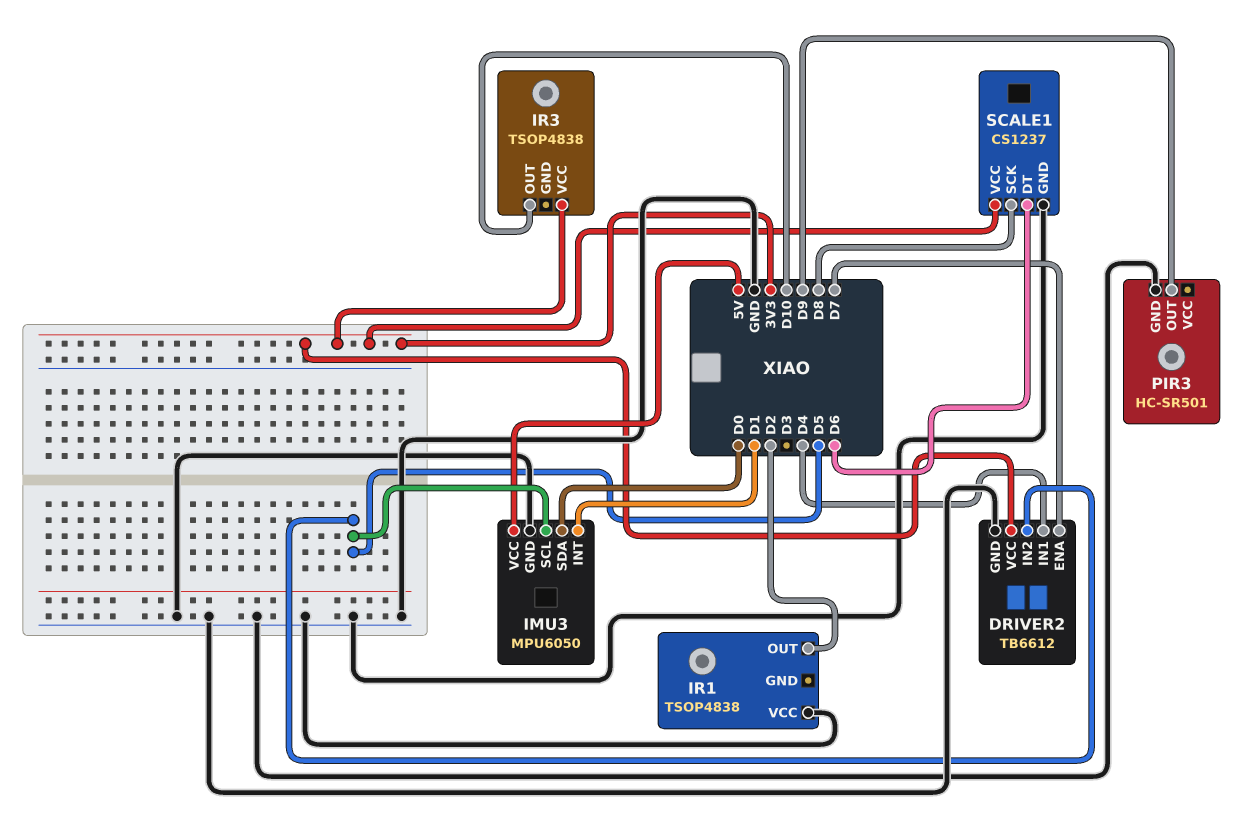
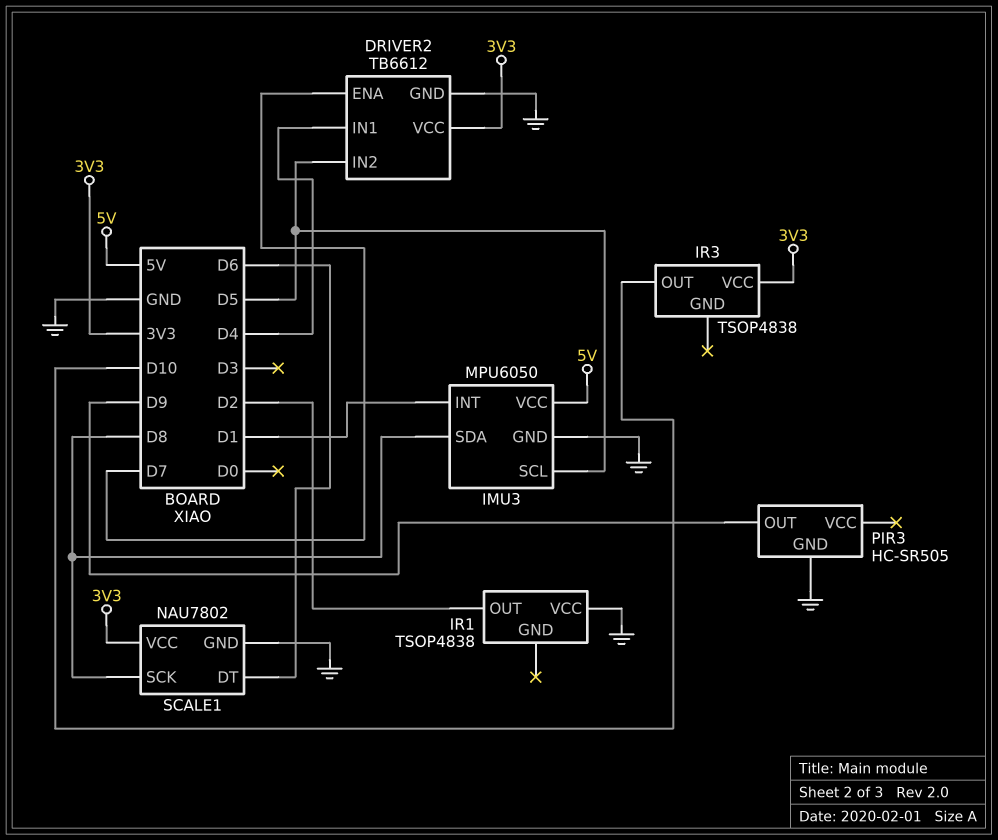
IMU3 pin SDA: D0 -> D8
PIR3: HC-SR501 -> HC-SR505
SCALE1: CS1237 -> NAU7802

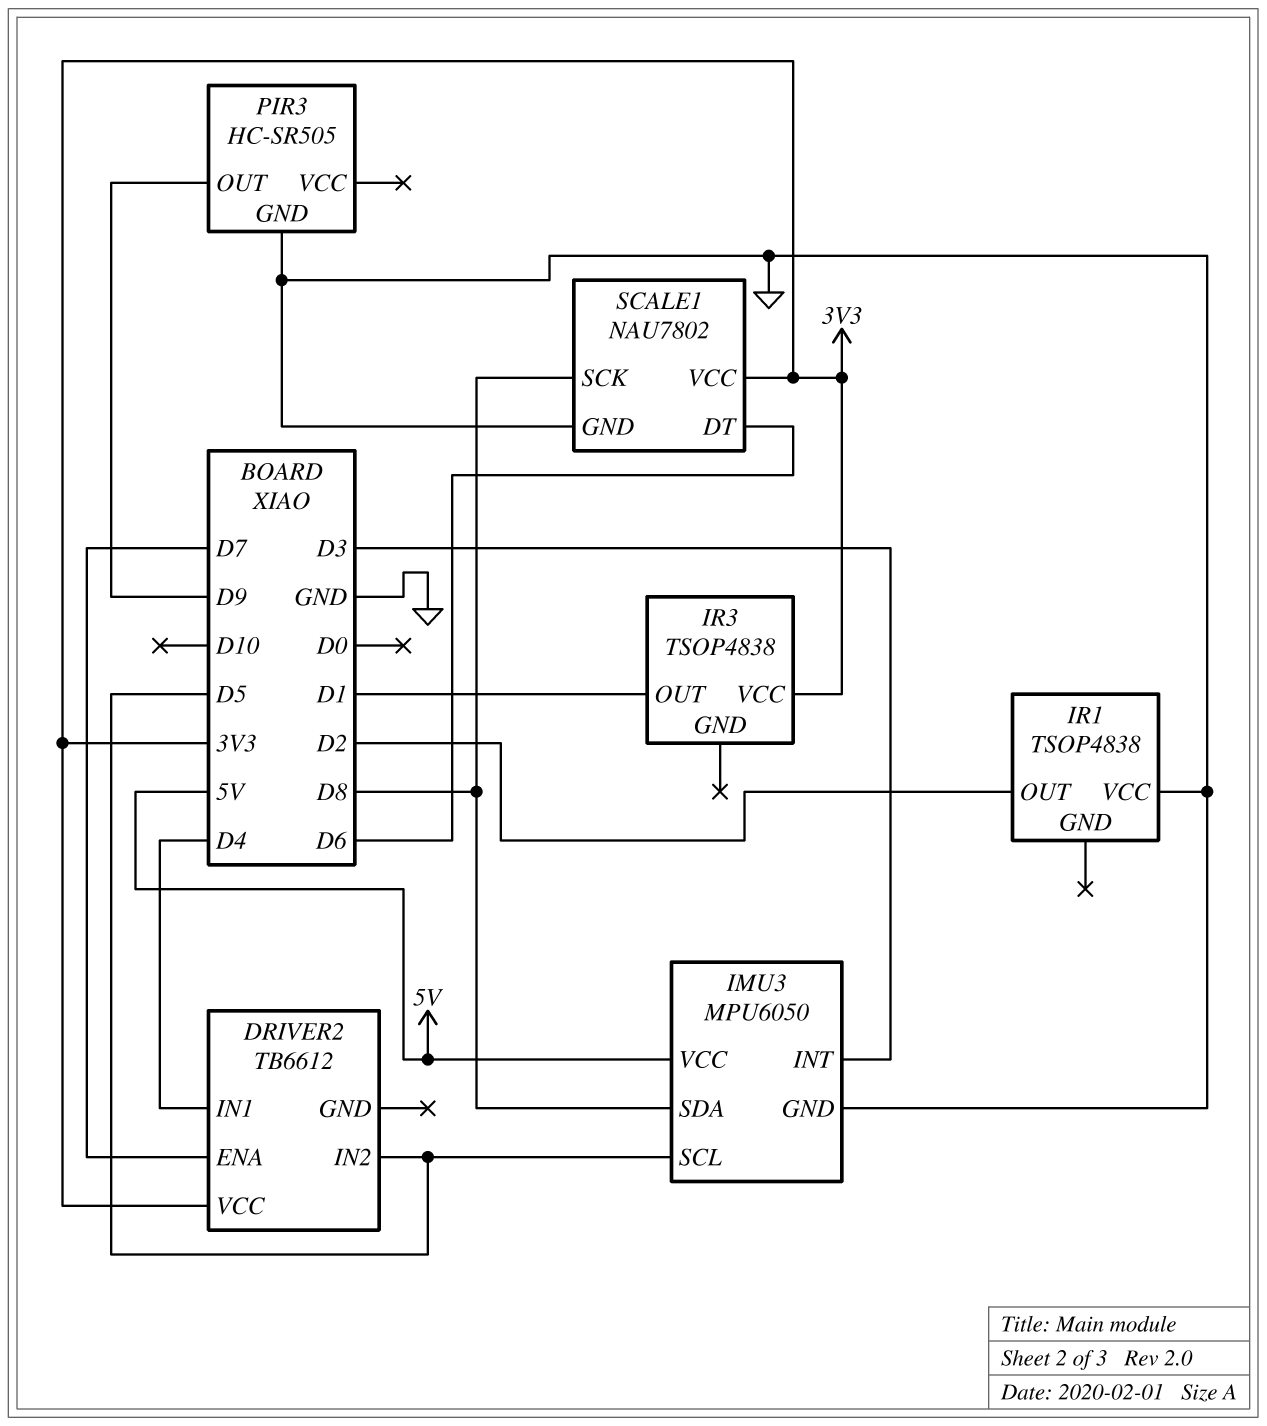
DRIVER2 pin GND: GND -> none
IMU3 pin INT: D1 -> D3
IR3 pin OUT: D10 -> D1

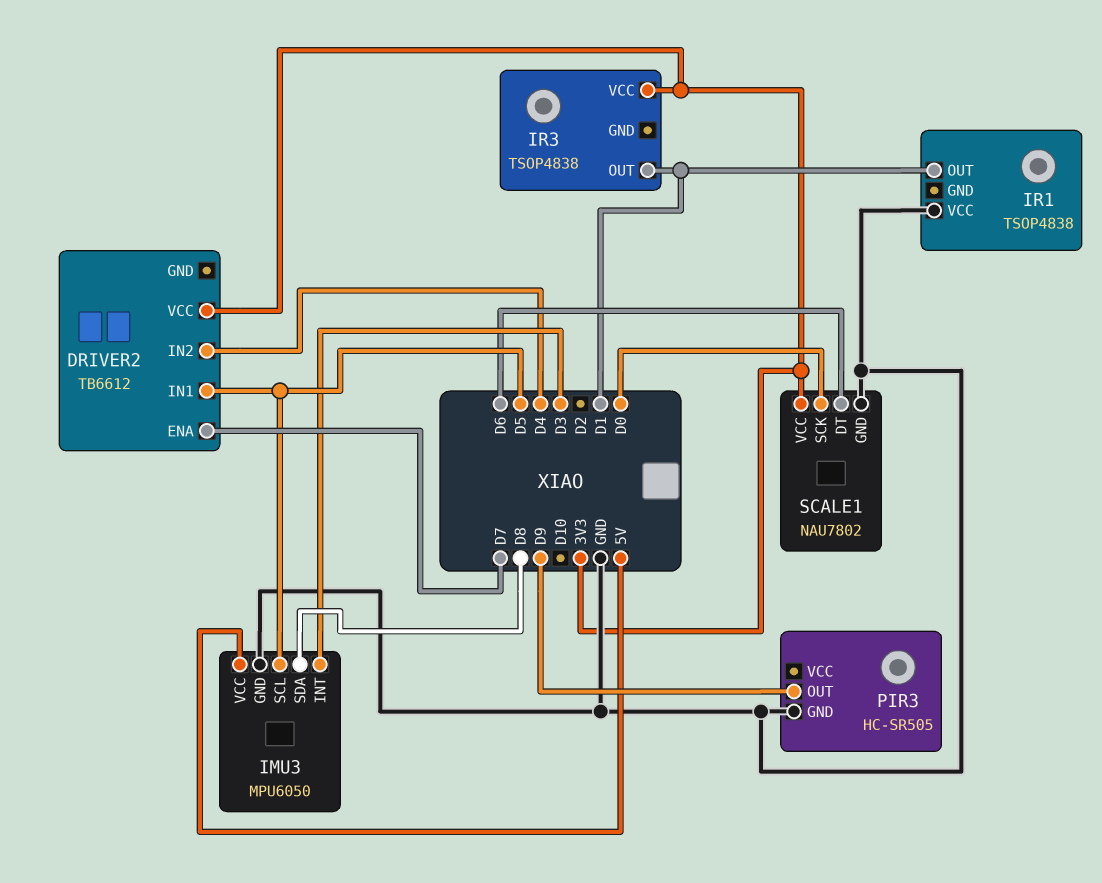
DRIVER2 pin IN1: D4 -> D5
DRIVER2 pin IN2: D5 -> D4
IR1 pin OUT: D2 -> D1
SCALE1 pin SCK: D8 -> D0

